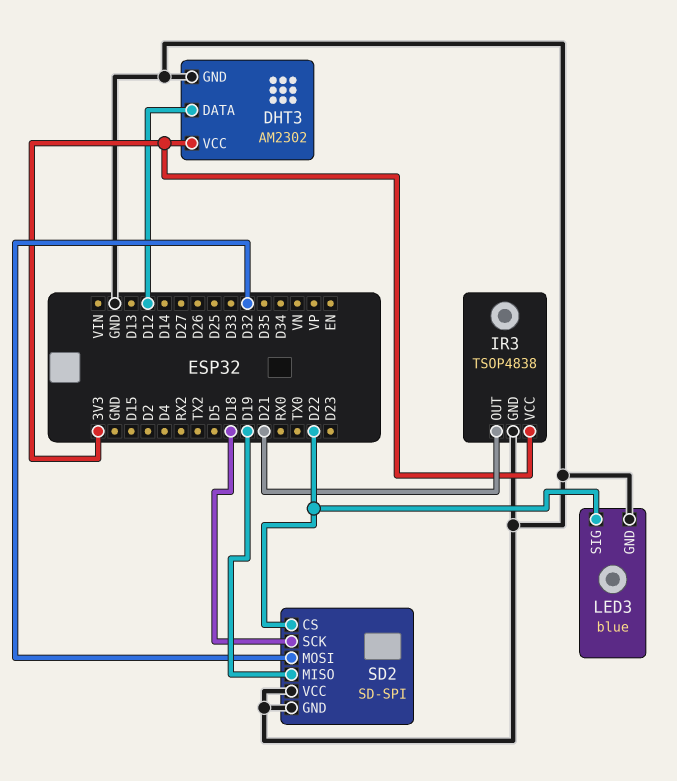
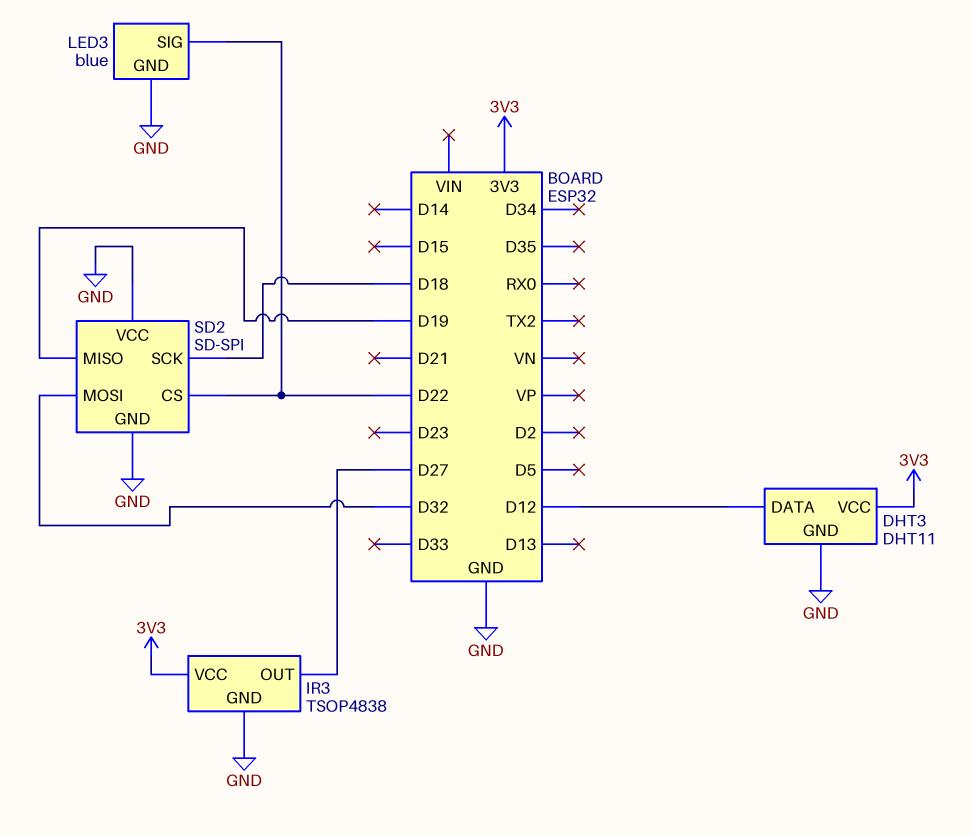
DHT3: AM2302 -> DHT11
IR3 pin OUT: D21 -> D27

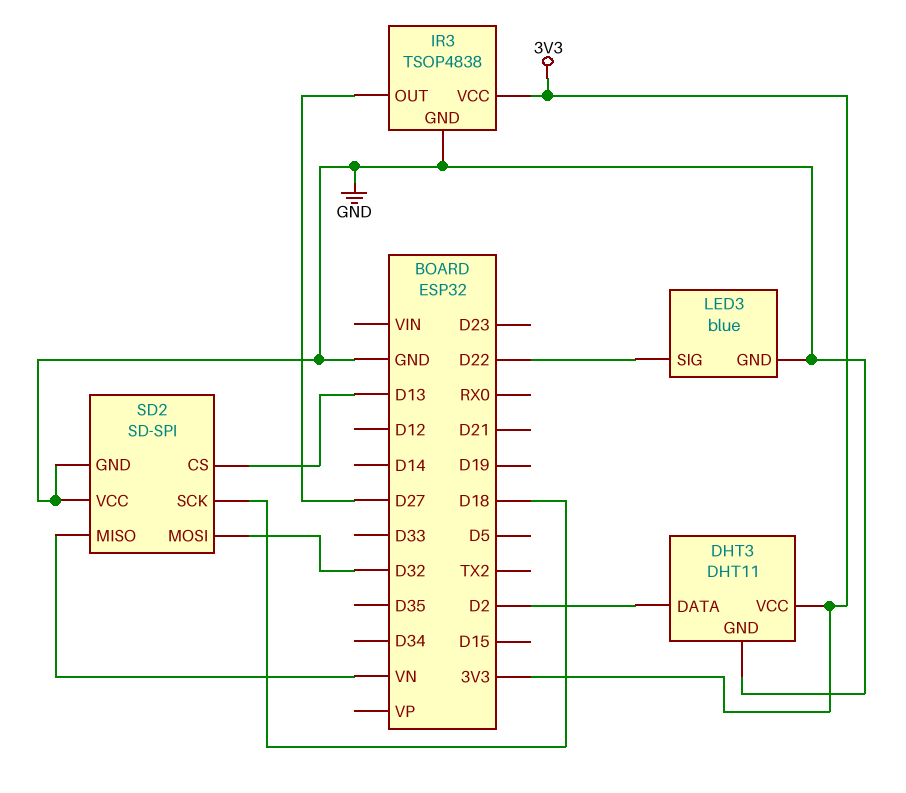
DHT3 pin DATA: D12 -> D2
SD2 pin CS: D22 -> D13
SD2 pin MISO: D19 -> VN

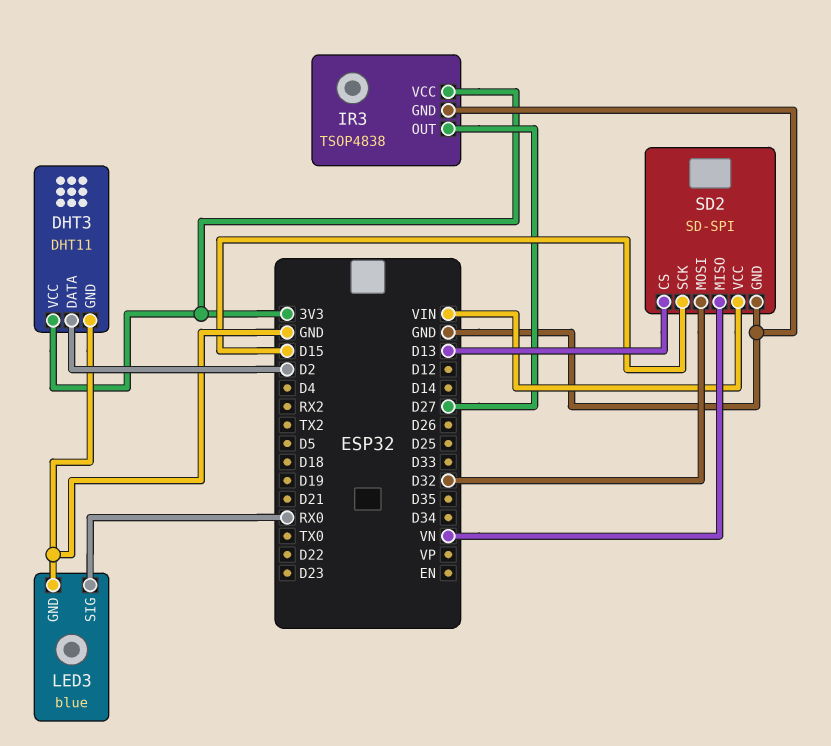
LED3 pin SIG: D22 -> RX0
SD2 pin SCK: D18 -> D15
SD2 pin VCC: GND -> VIN

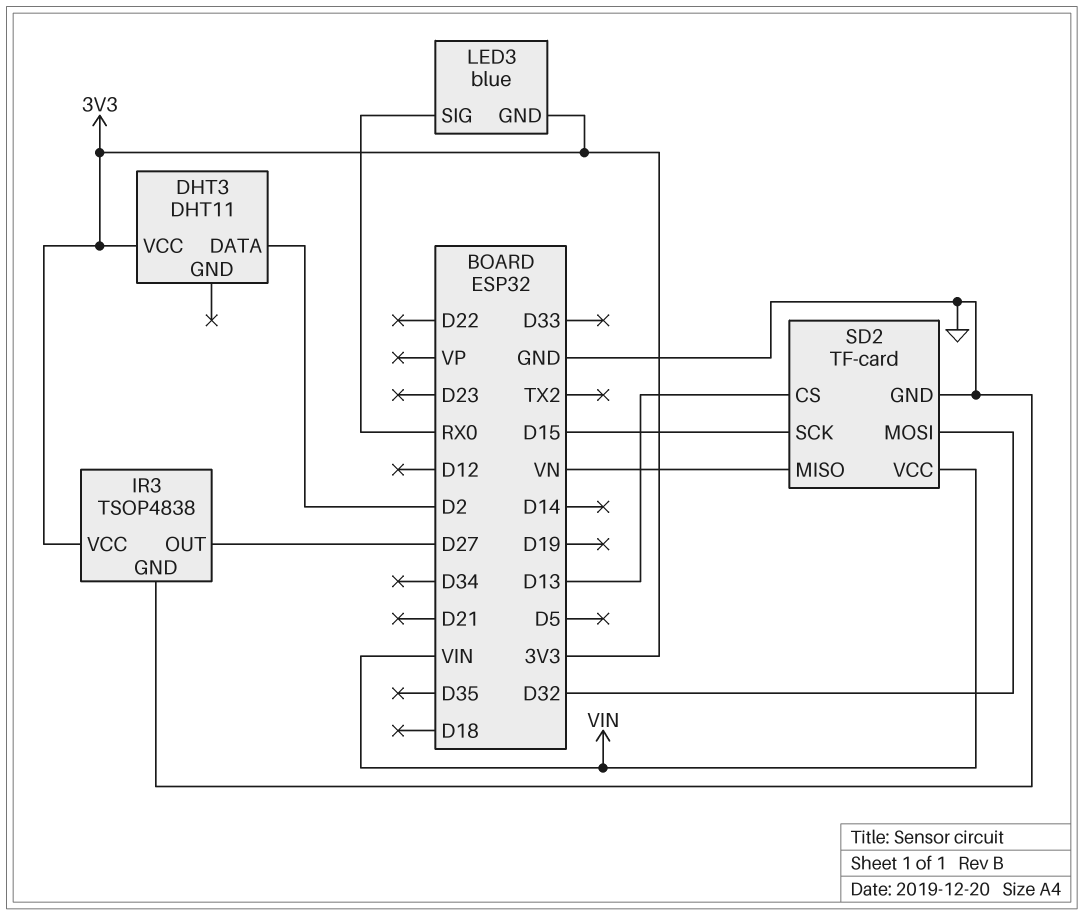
DHT3 pin GND: GND -> none
LED3 pin GND: GND -> 3V3
SD2: SD-SPI -> TF-card

